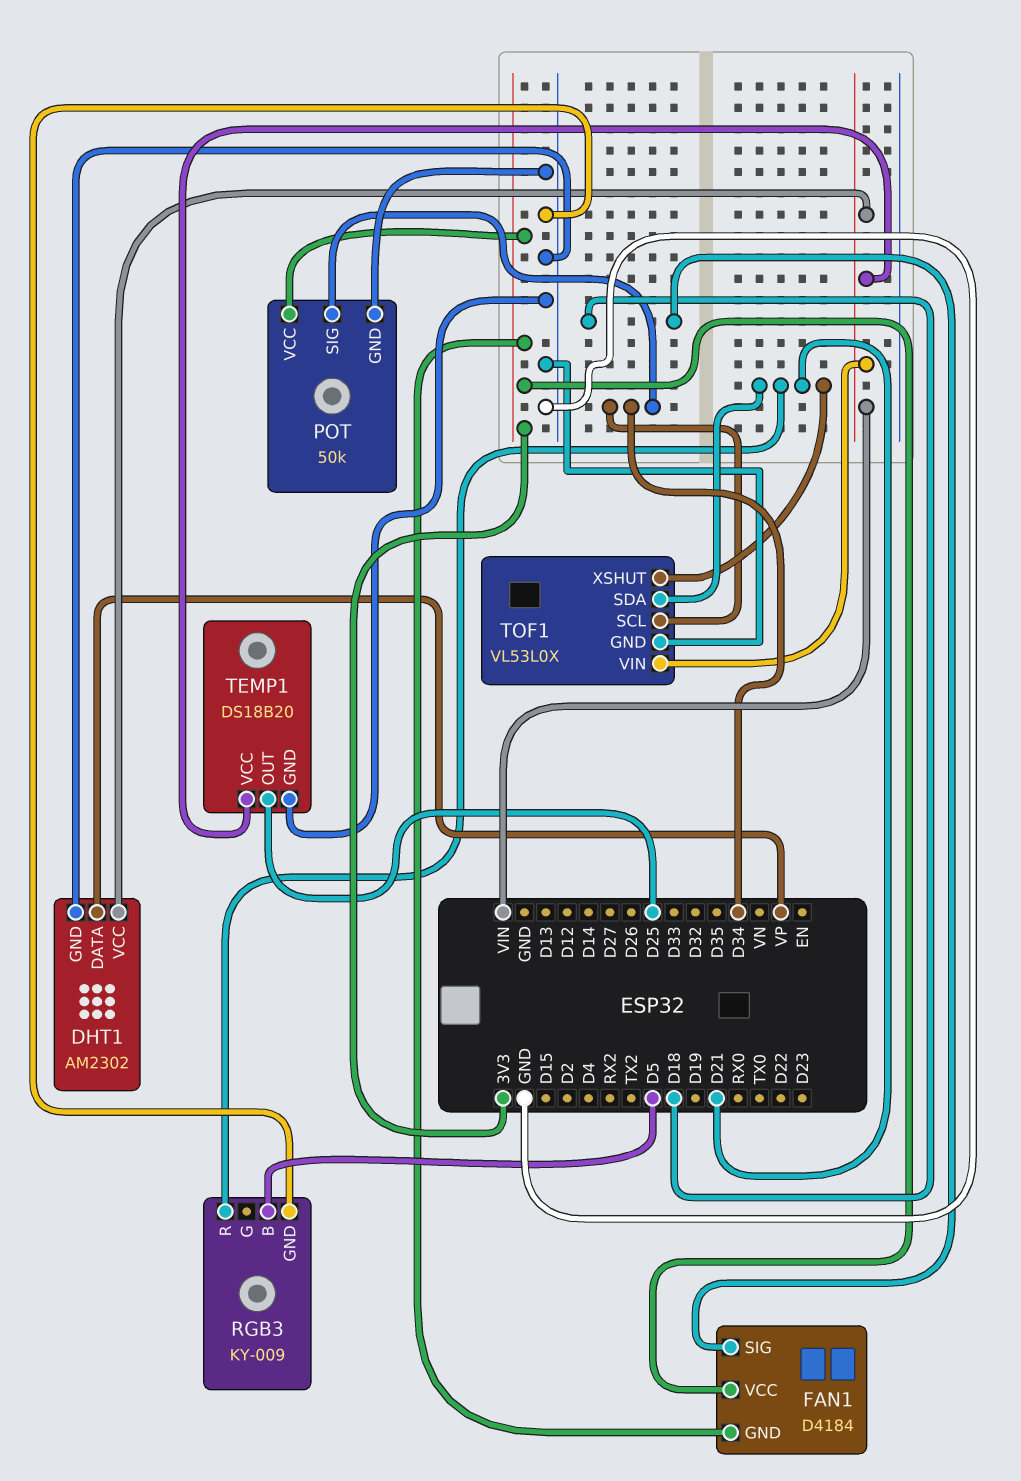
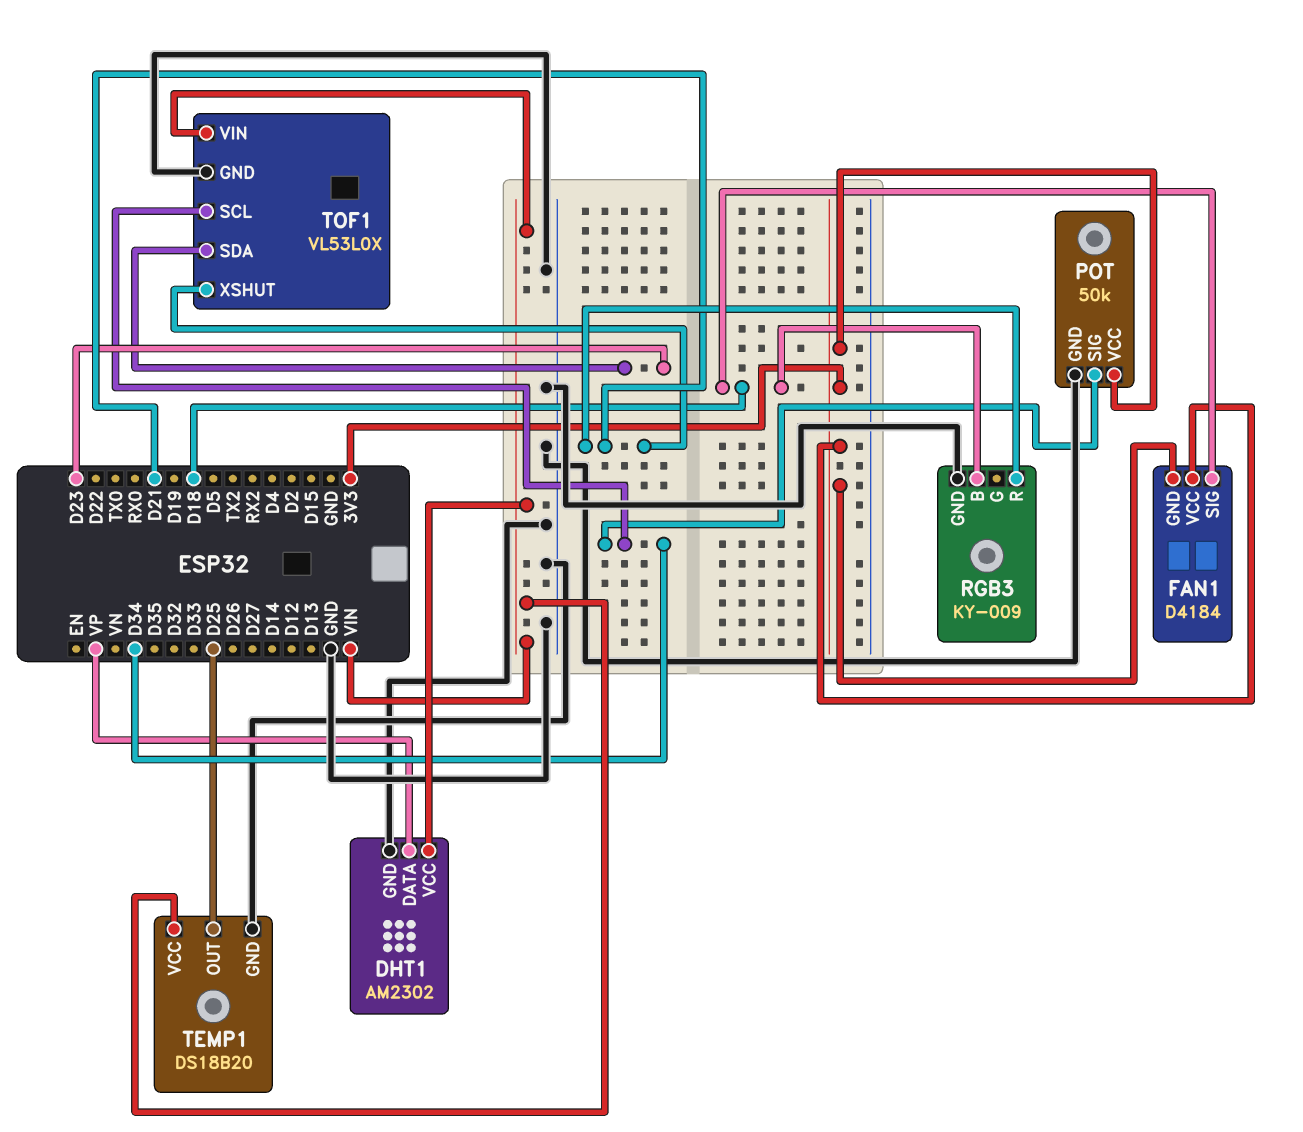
RGB3 pin B: D5 -> D18
TOF1 pin SDA: D21 -> D23

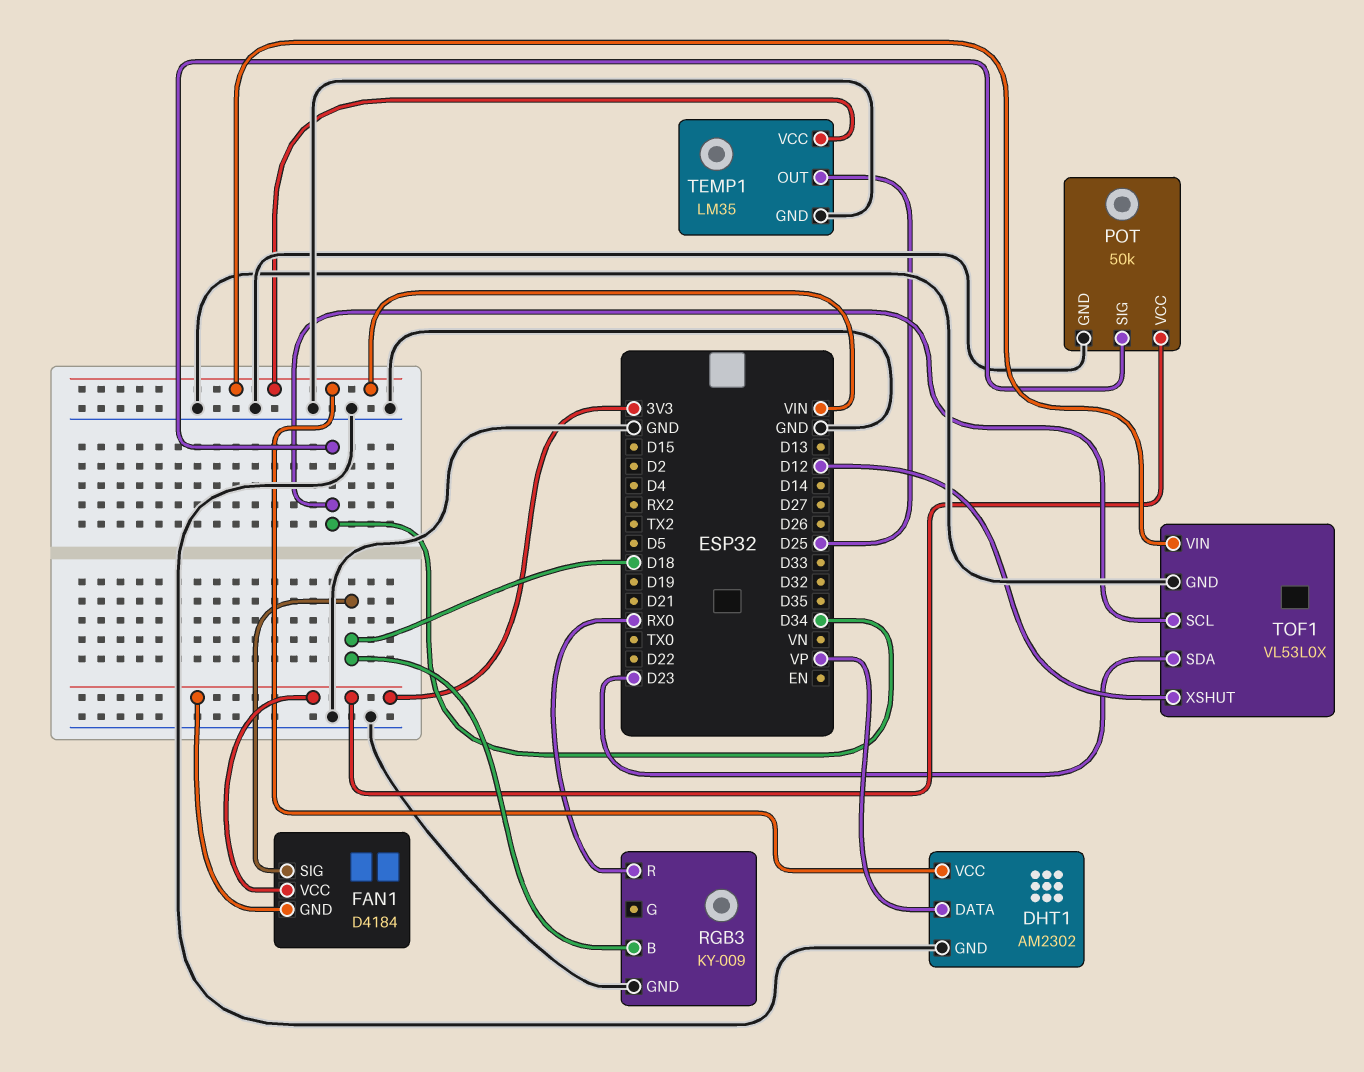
RGB3 pin R: D21 -> RX0
TEMP1: DS18B20 -> LM35
TOF1 pin XSHUT: D21 -> D12

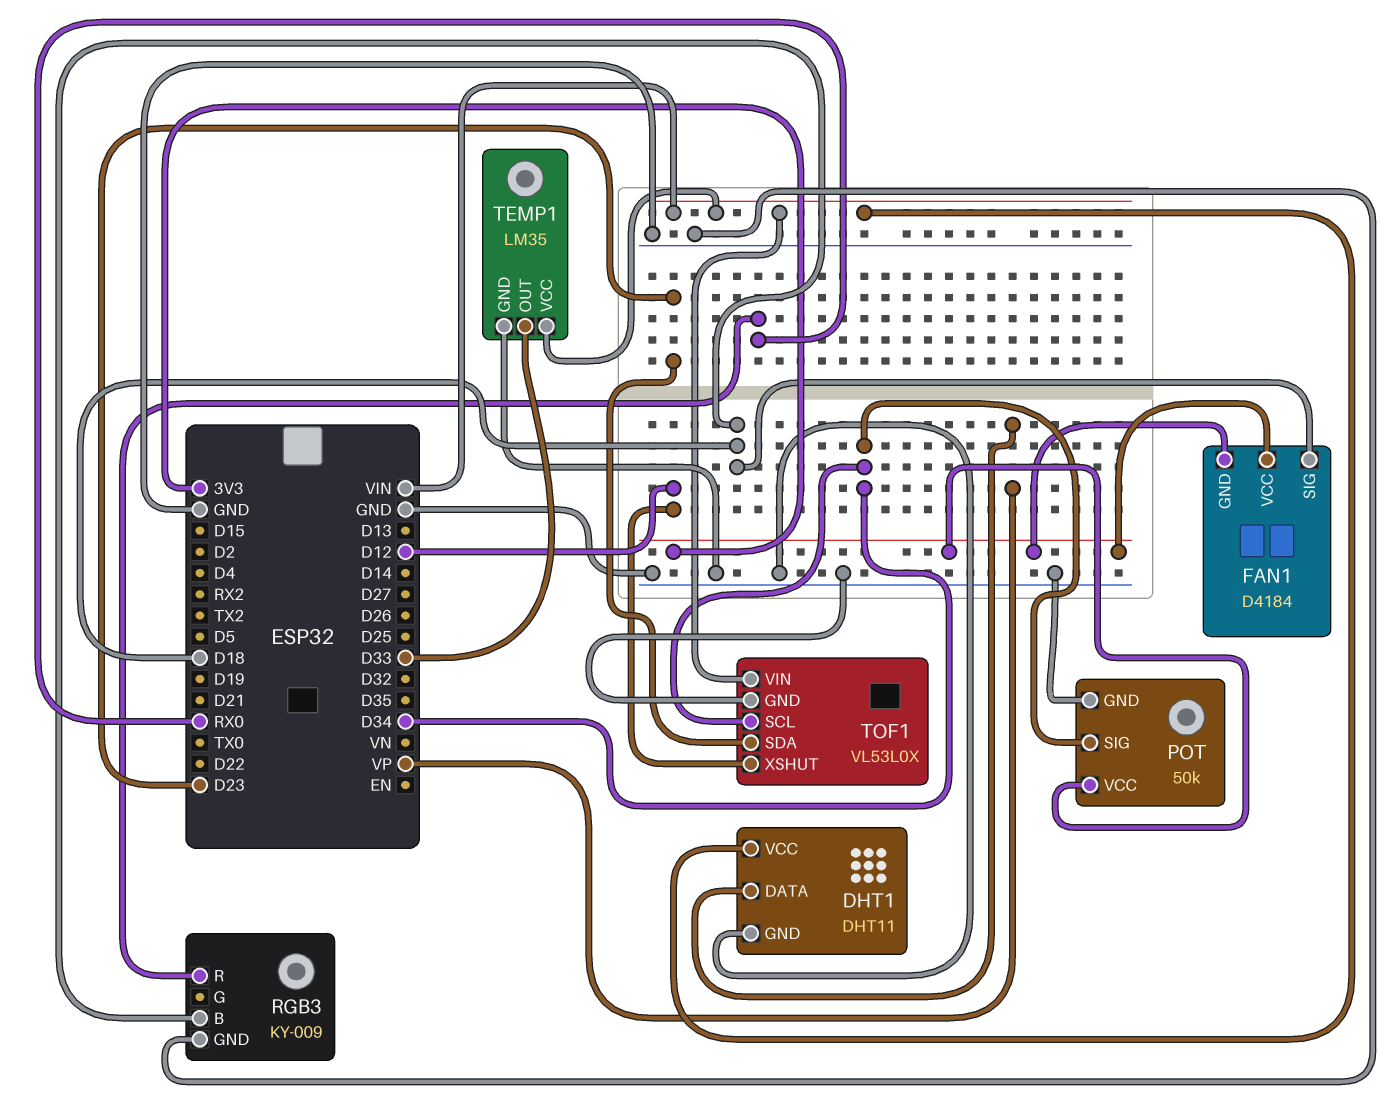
DHT1: AM2302 -> DHT11
TEMP1 pin OUT: D25 -> D33

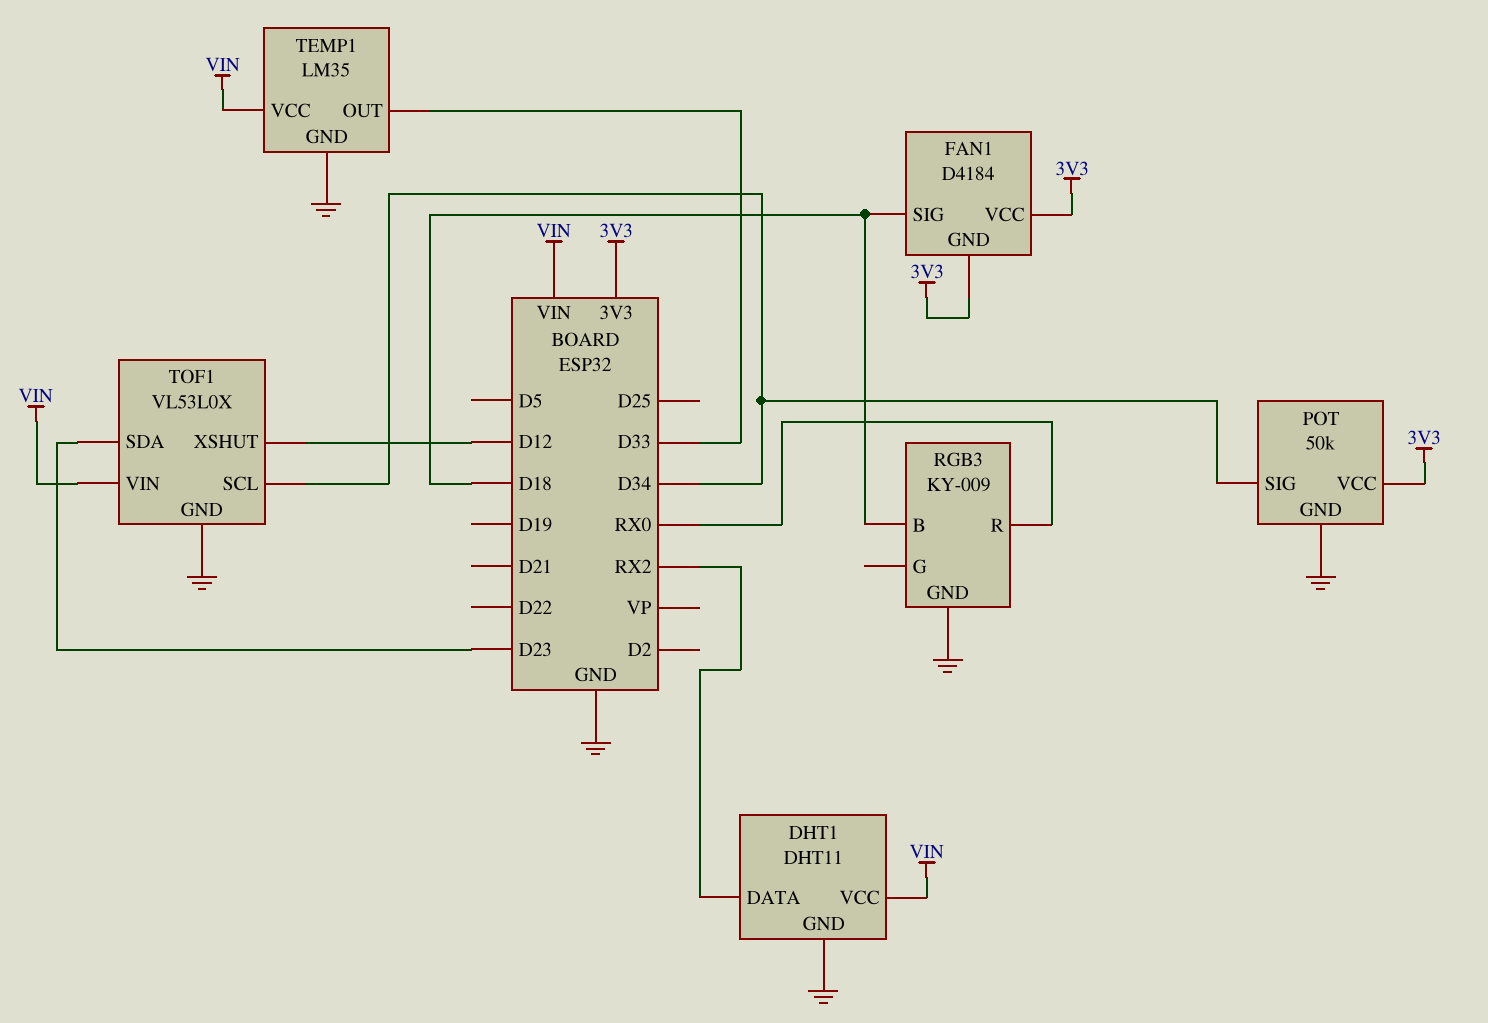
DHT1 pin DATA: VP -> RX2

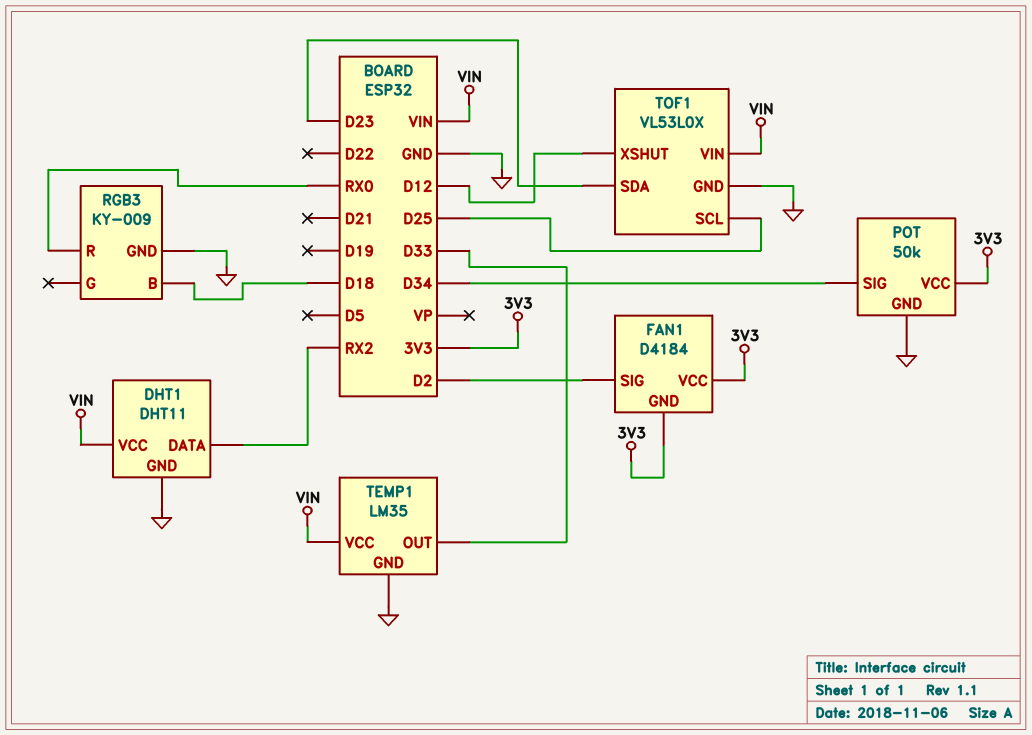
FAN1 pin SIG: D18 -> D2
TOF1 pin SCL: D34 -> D25

